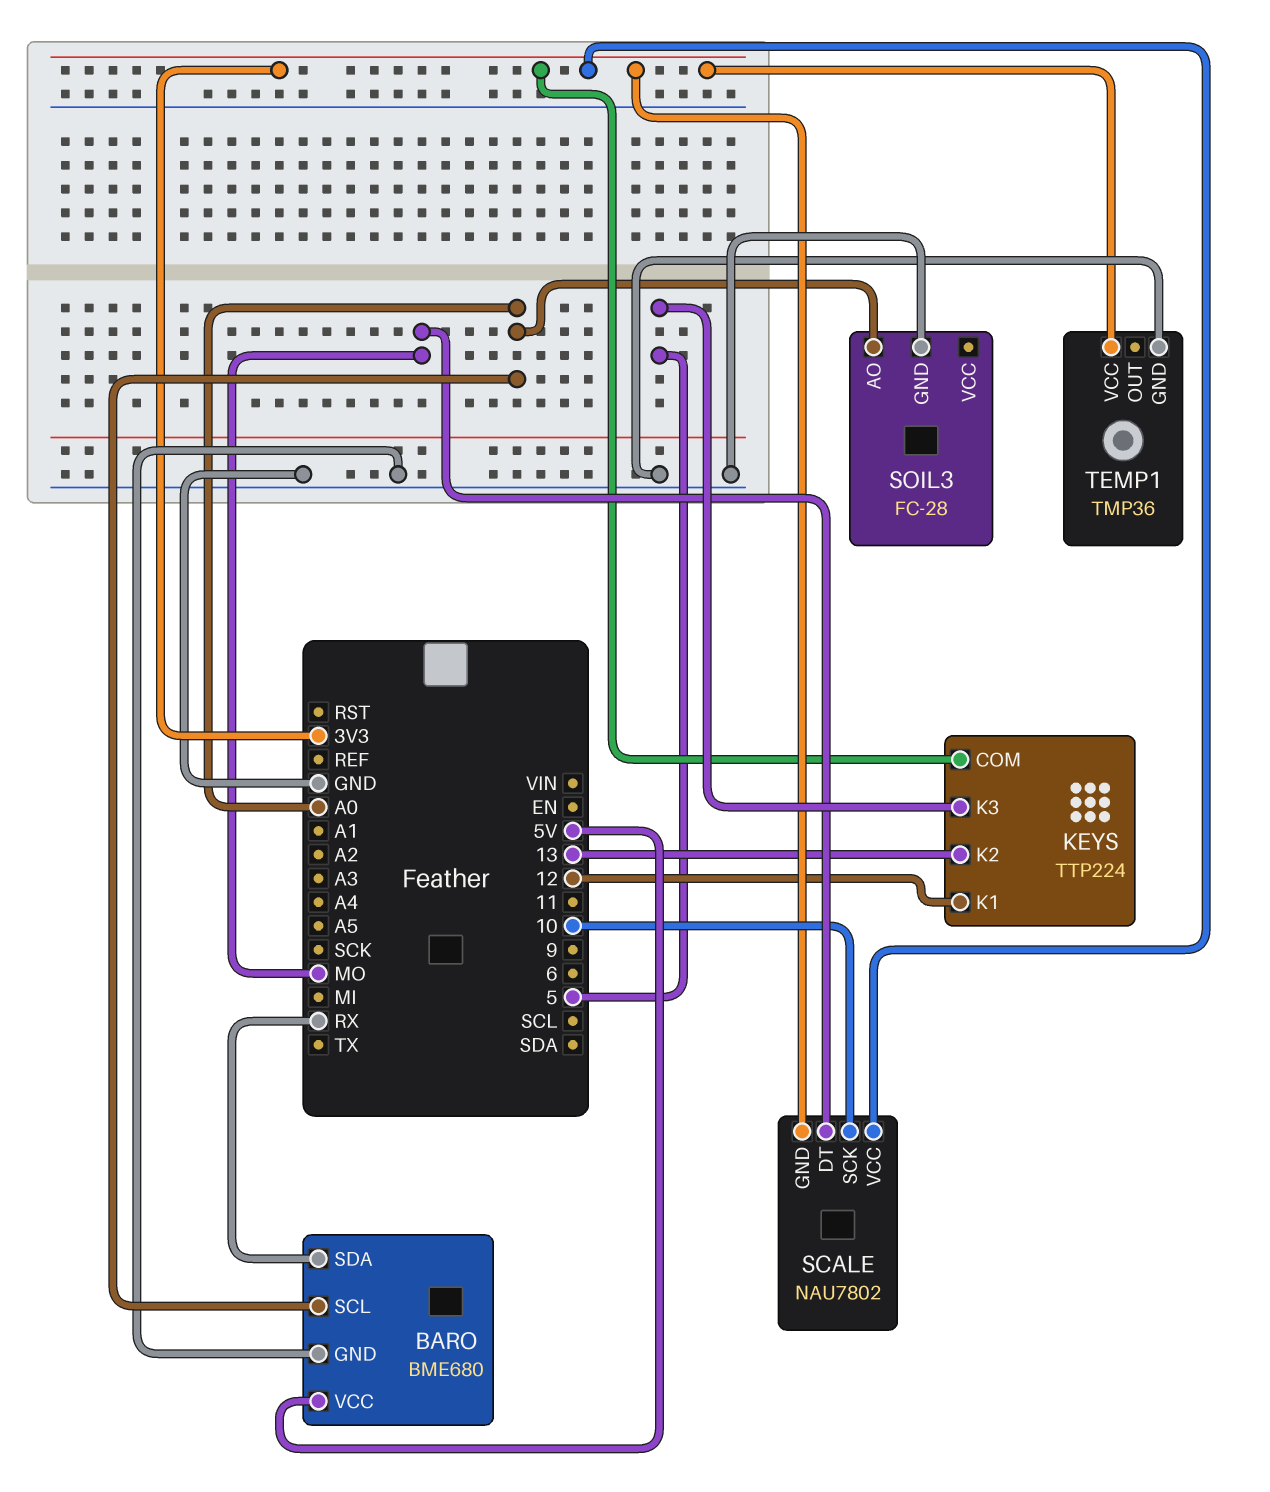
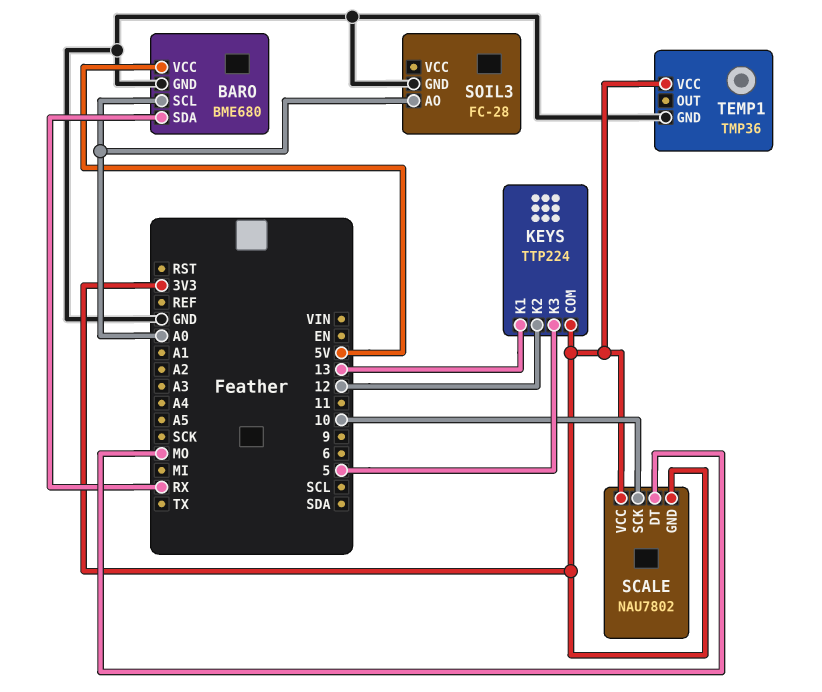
KEYS pin K1: 12 -> 13
KEYS pin K2: 13 -> 12

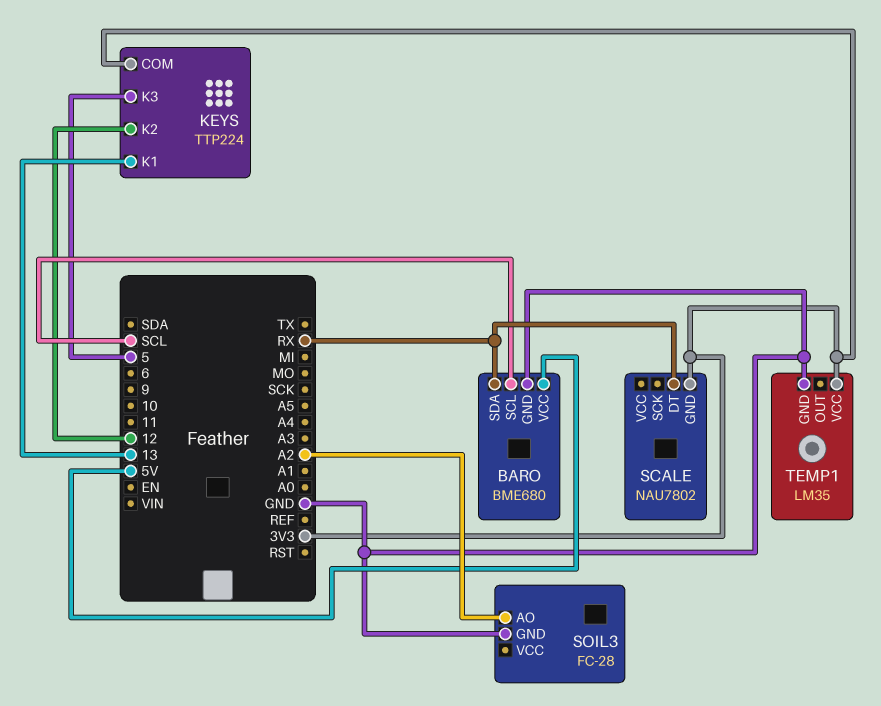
BARO pin SCL: A0 -> SCL
SCALE pin DT: MO -> RX
SCALE pin SCK: 10 -> none
SCALE pin VCC: 3V3 -> none
SOIL3 pin AO: A0 -> A2
TEMP1: TMP36 -> LM35

